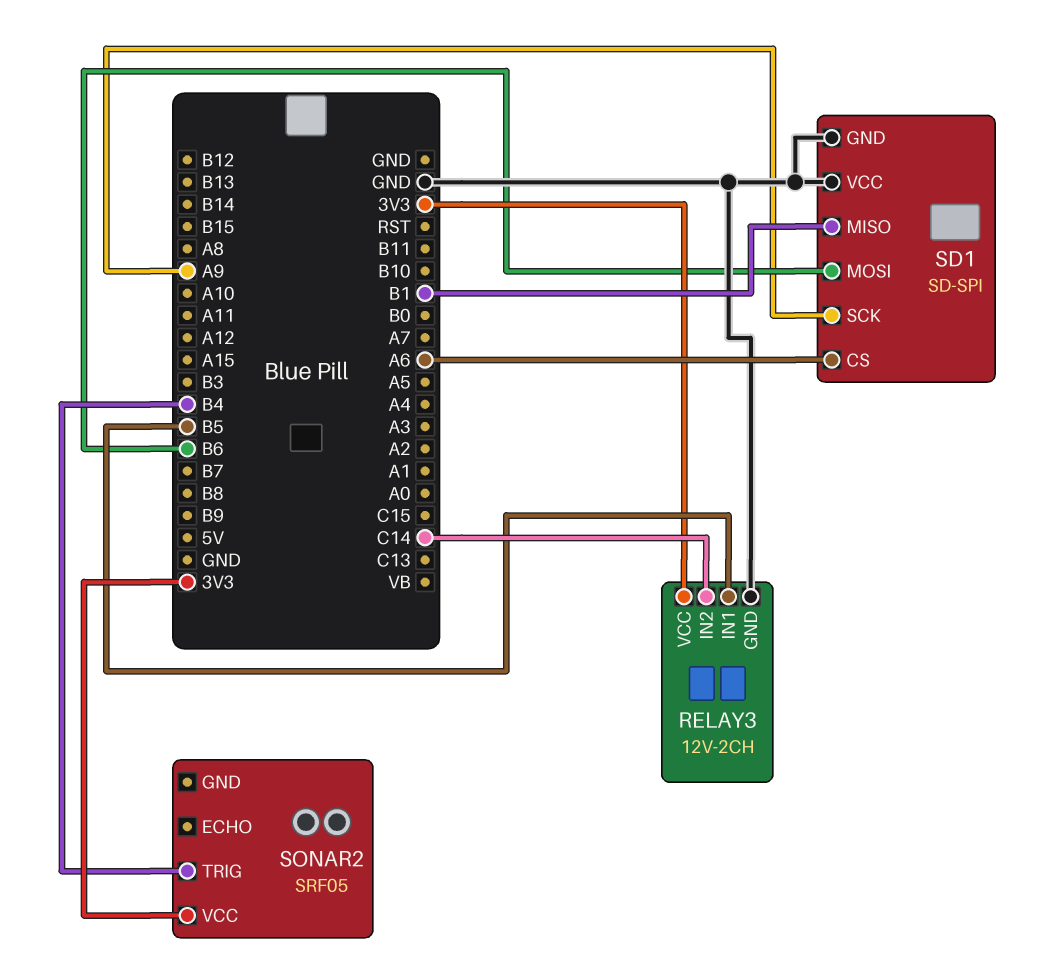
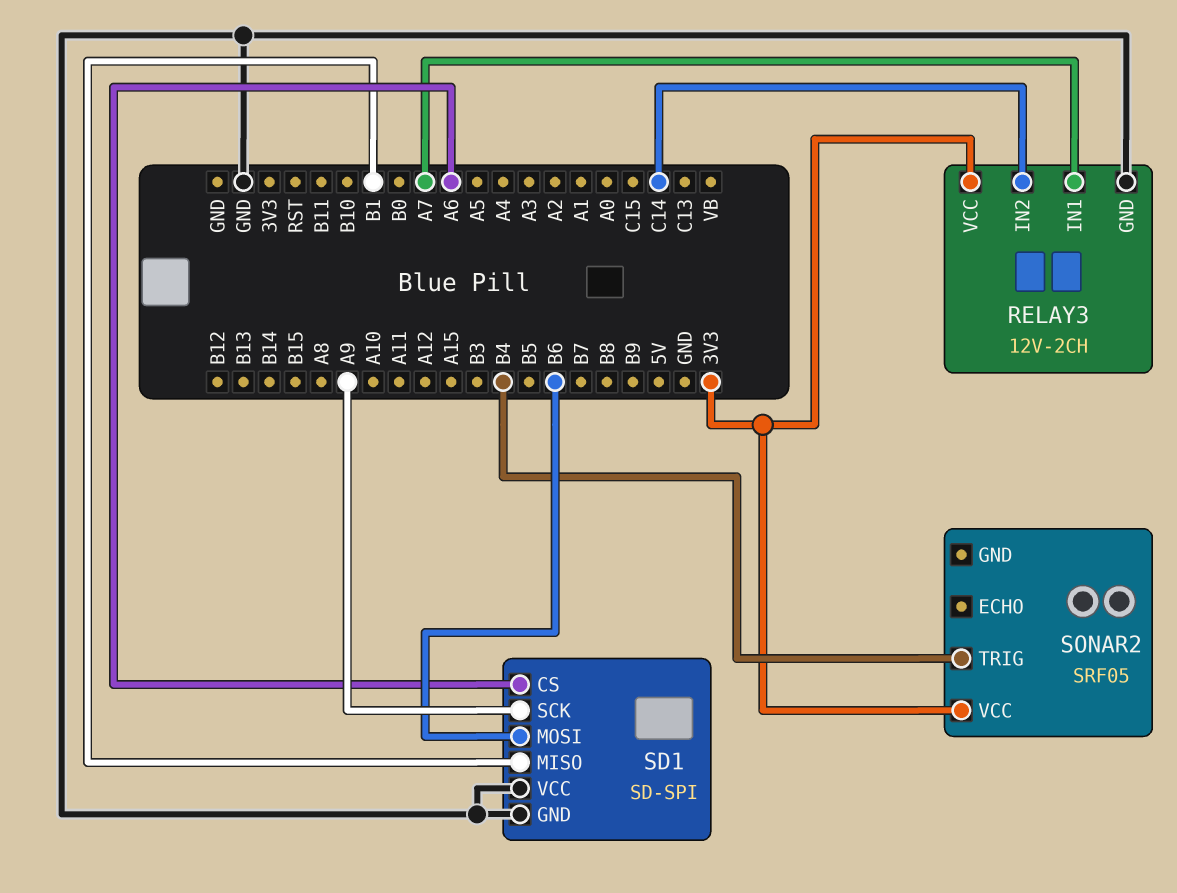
RELAY3 pin IN1: B5 -> A7

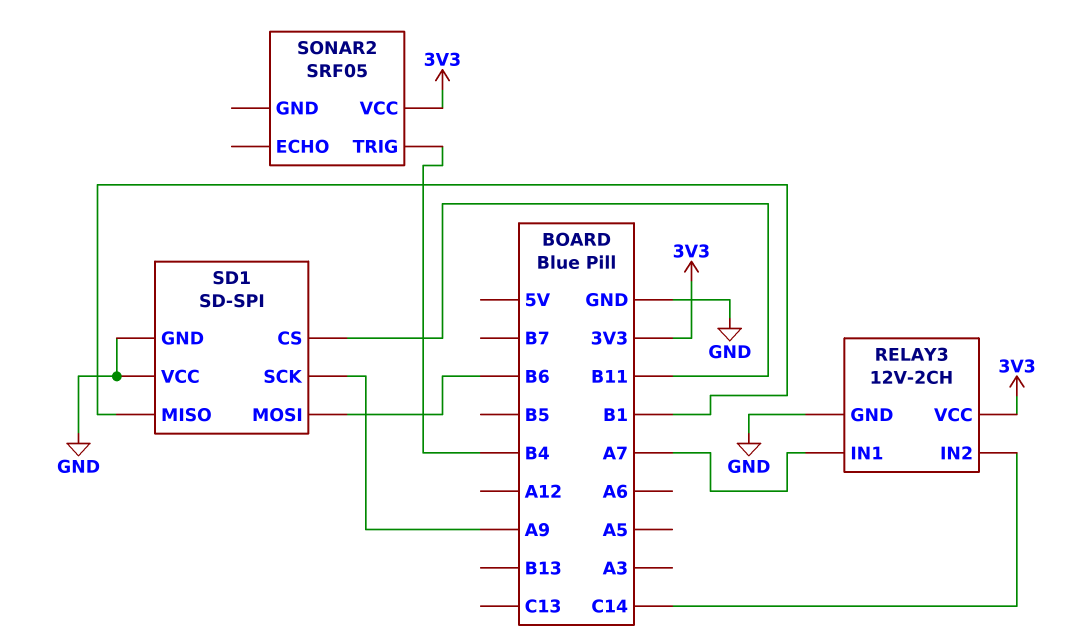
SD1 pin CS: A6 -> B11

